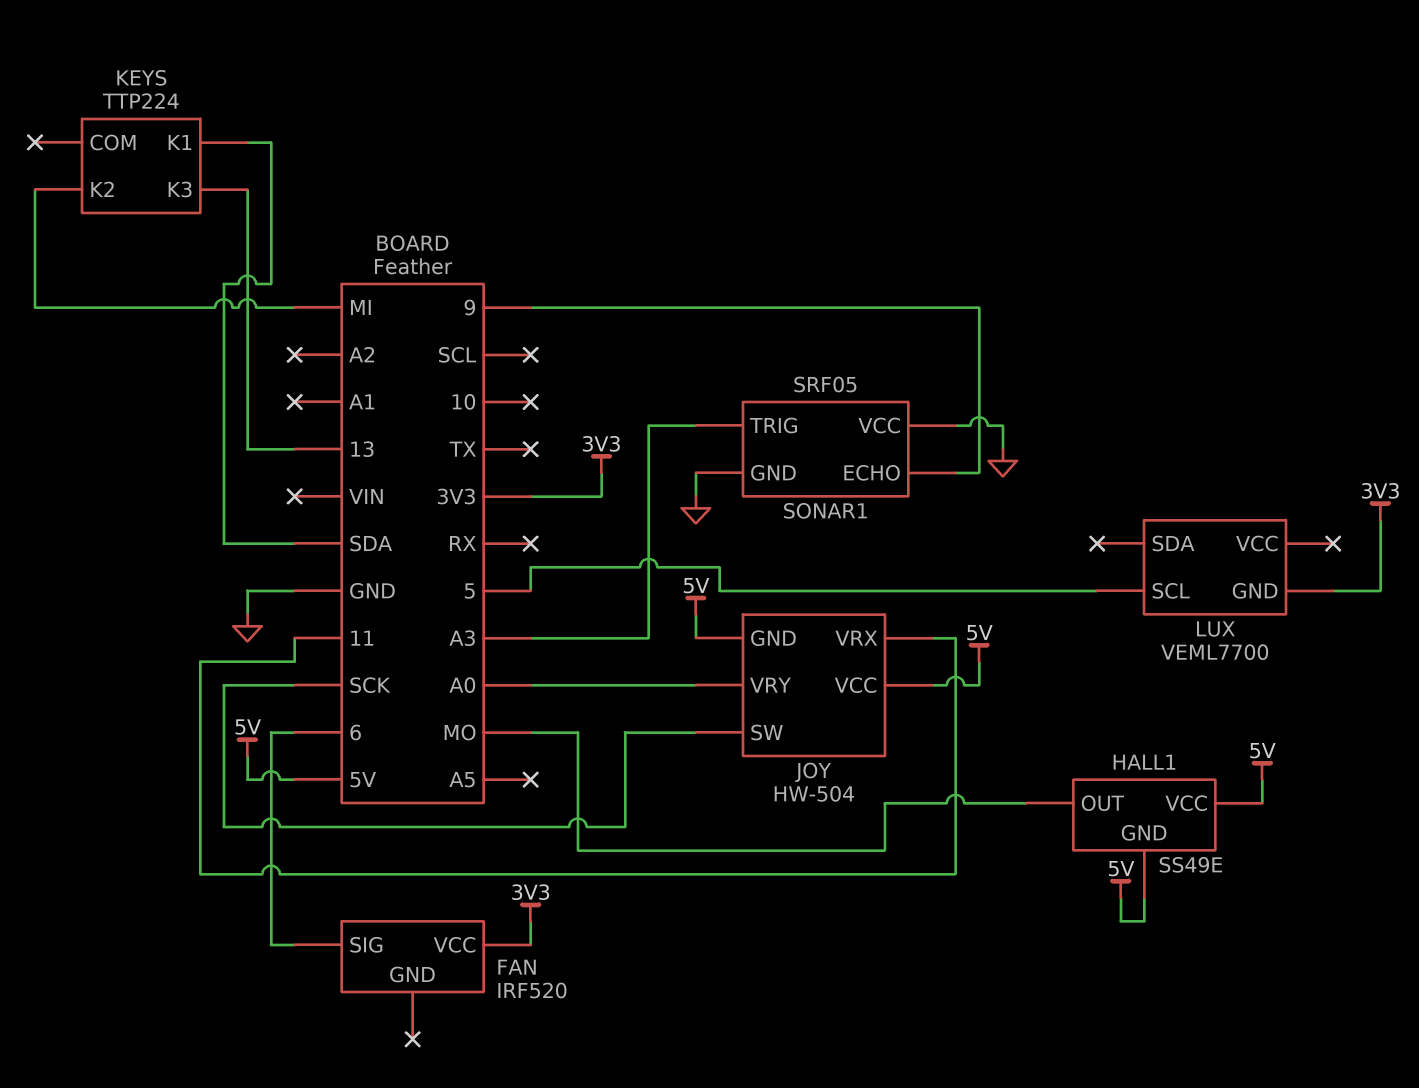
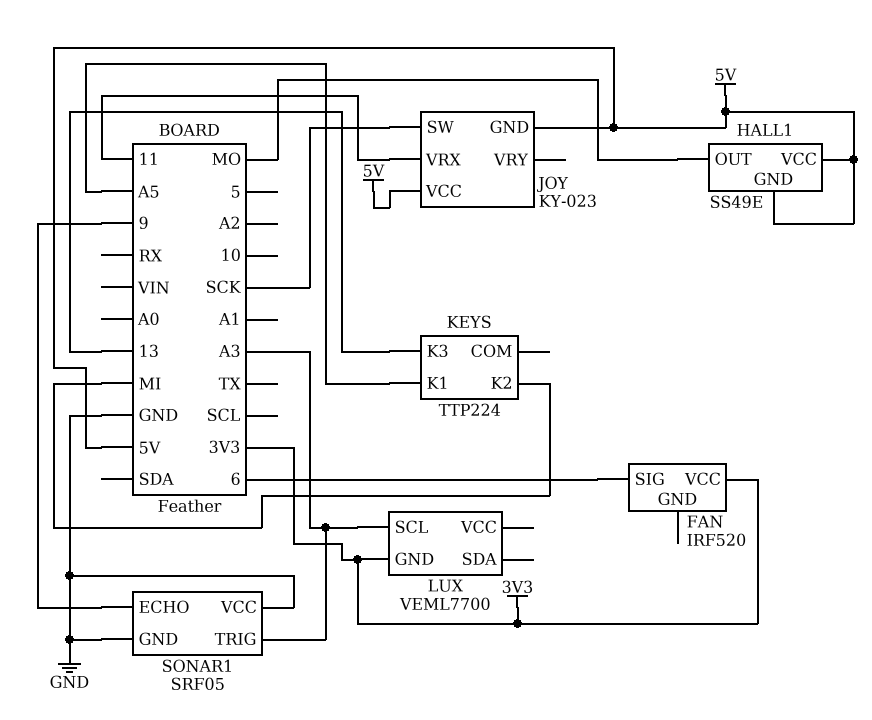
JOY: HW-504 -> KY-023
JOY pin VRY: A0 -> none
KEYS pin K1: SDA -> A5
LUX pin SCL: 5 -> A3

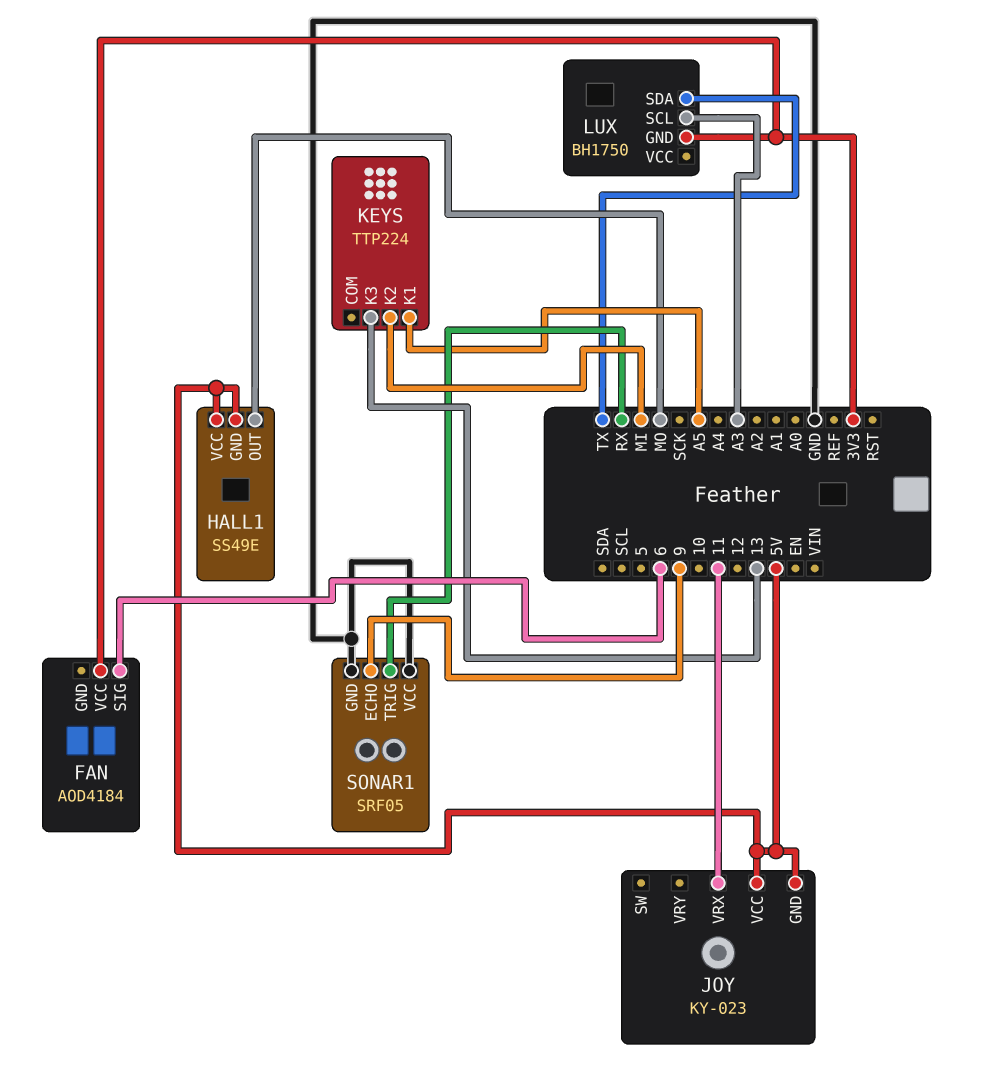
FAN: IRF520 -> AOD4184
JOY pin SW: SCK -> none
LUX: VEML7700 -> BH1750
LUX pin SDA: none -> TX
SONAR1 pin TRIG: A3 -> RX

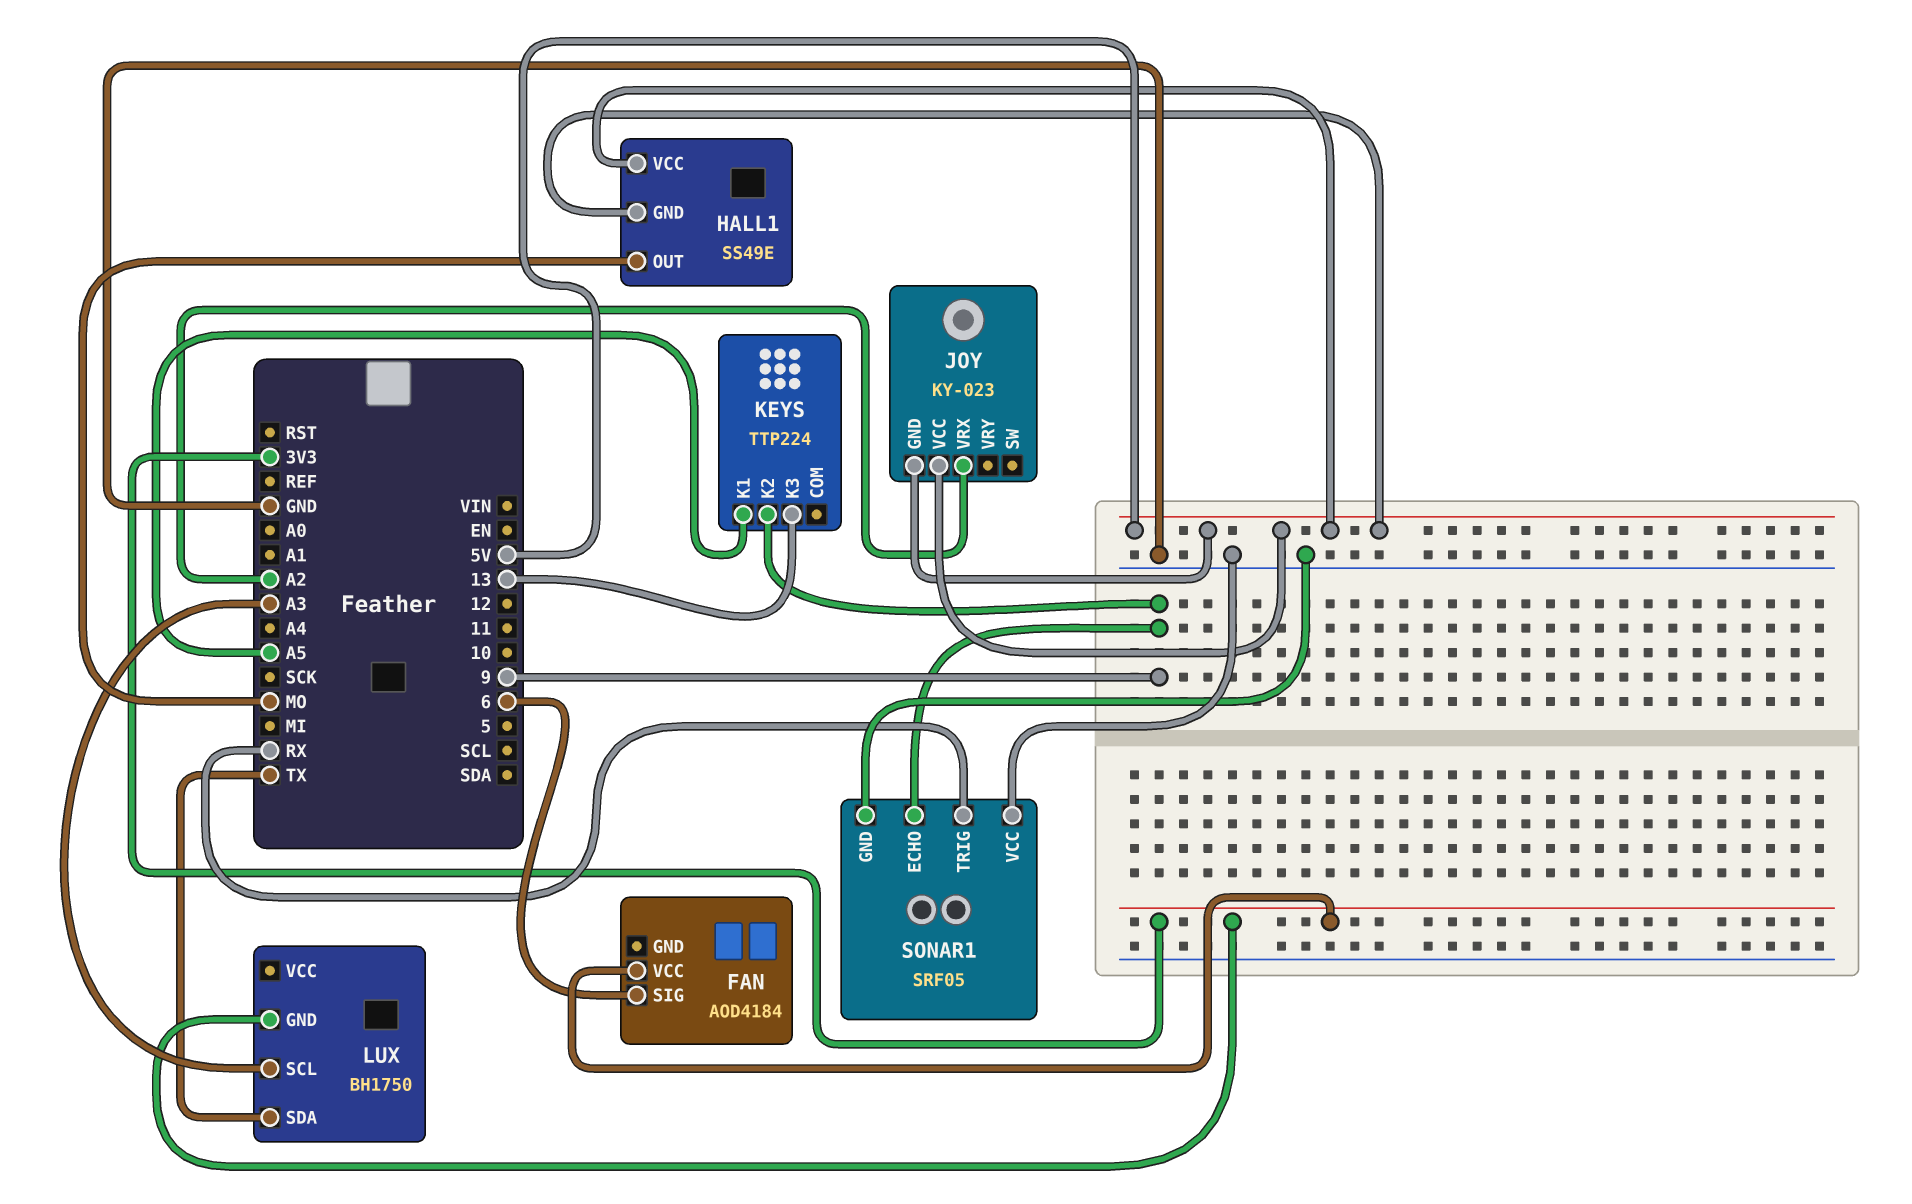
JOY pin VRX: 11 -> A2
KEYS pin K2: MI -> 9

